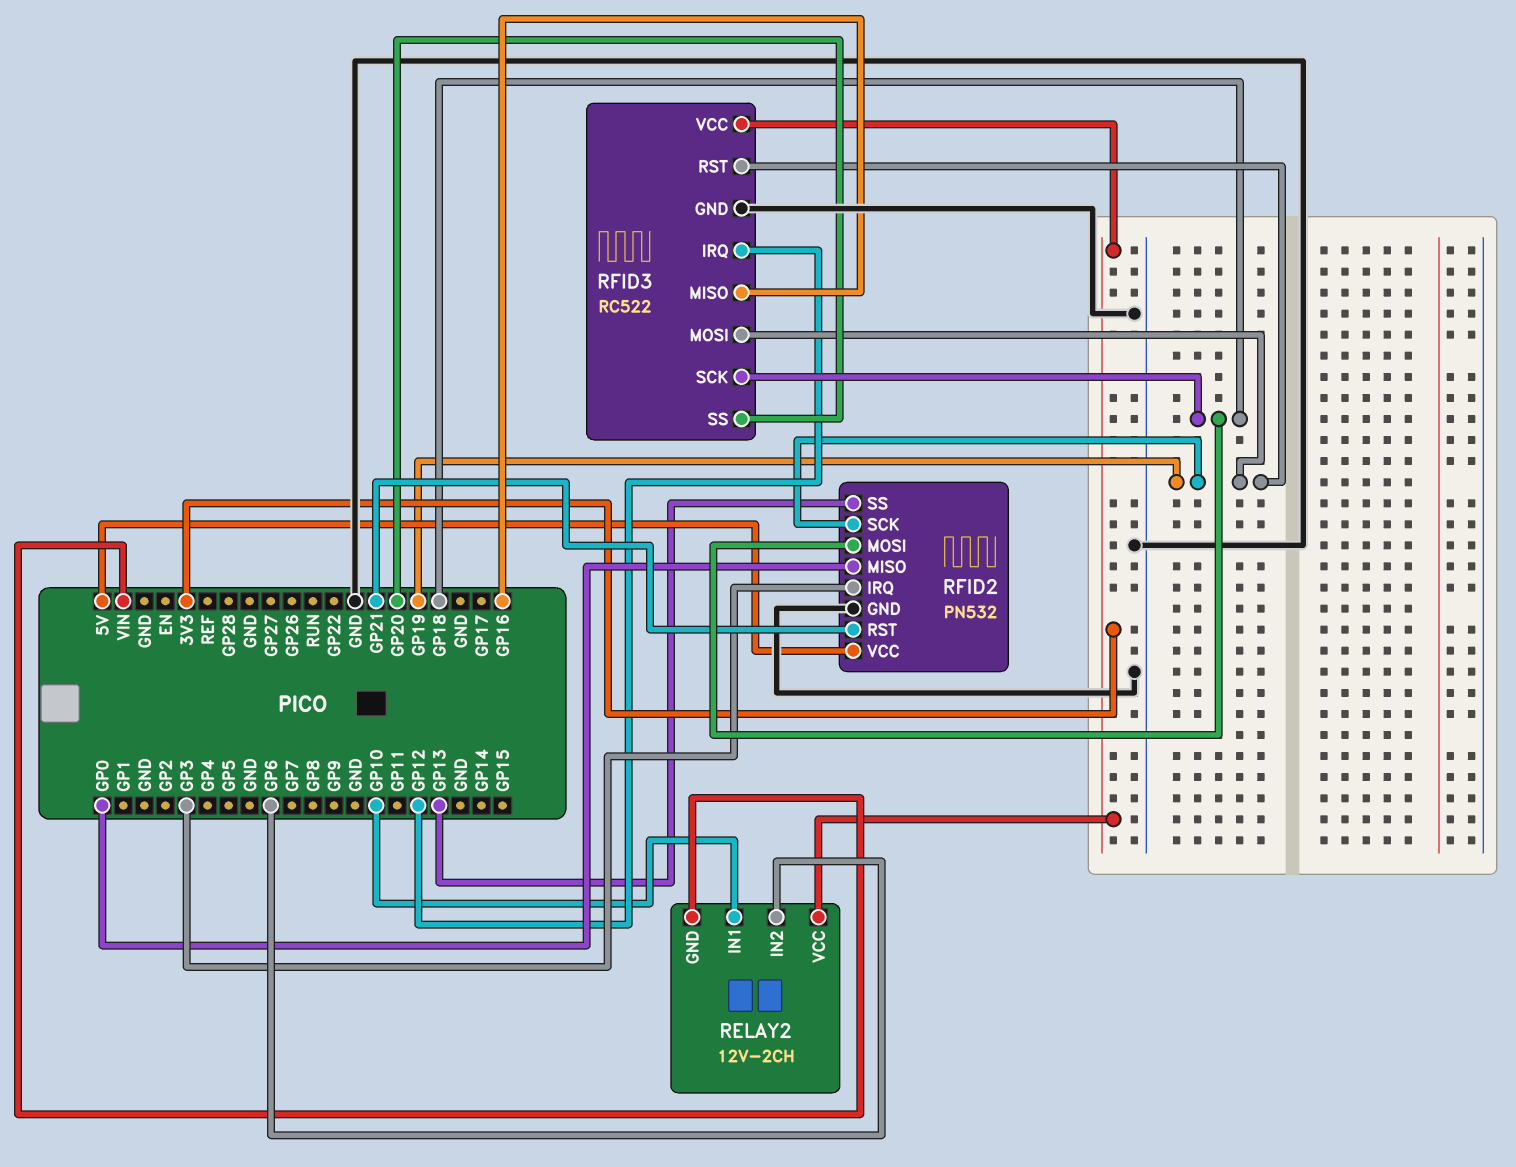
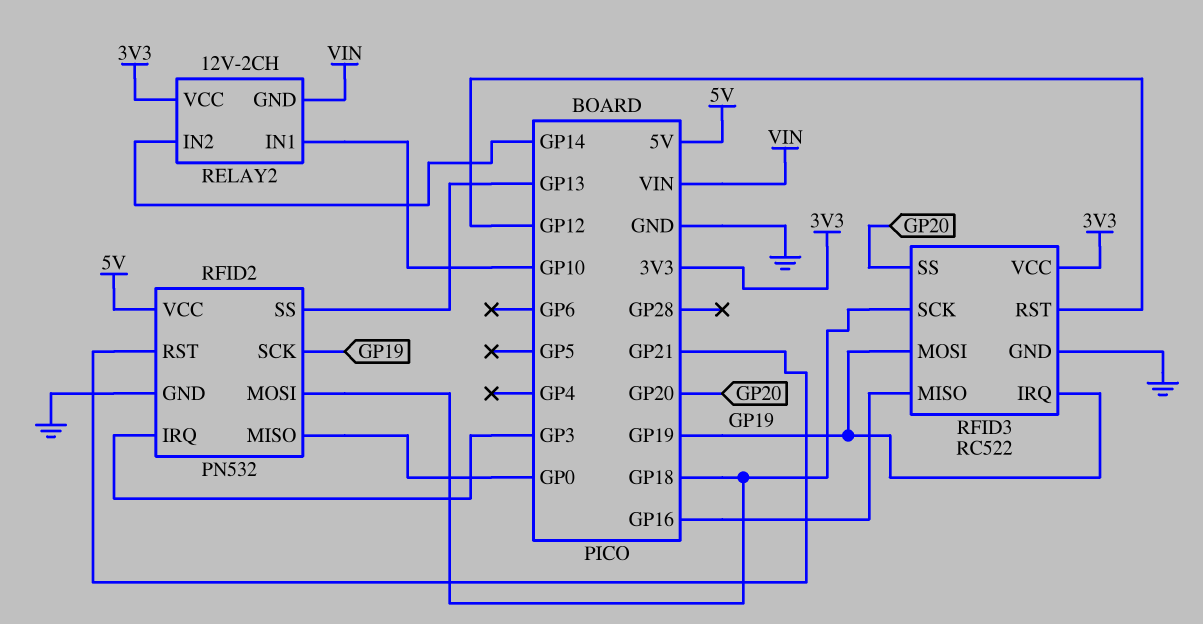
RELAY2 pin IN2: GP6 -> GP14
RFID3 pin IRQ: GP12 -> GP19
RFID3 pin RST: GP19 -> GP12

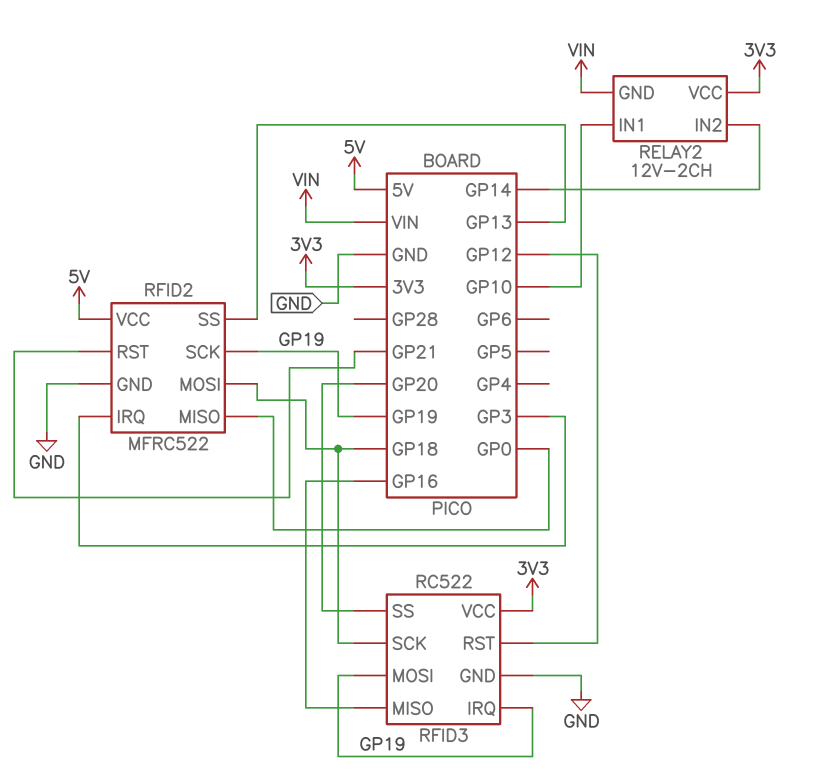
RFID2: PN532 -> MFRC522

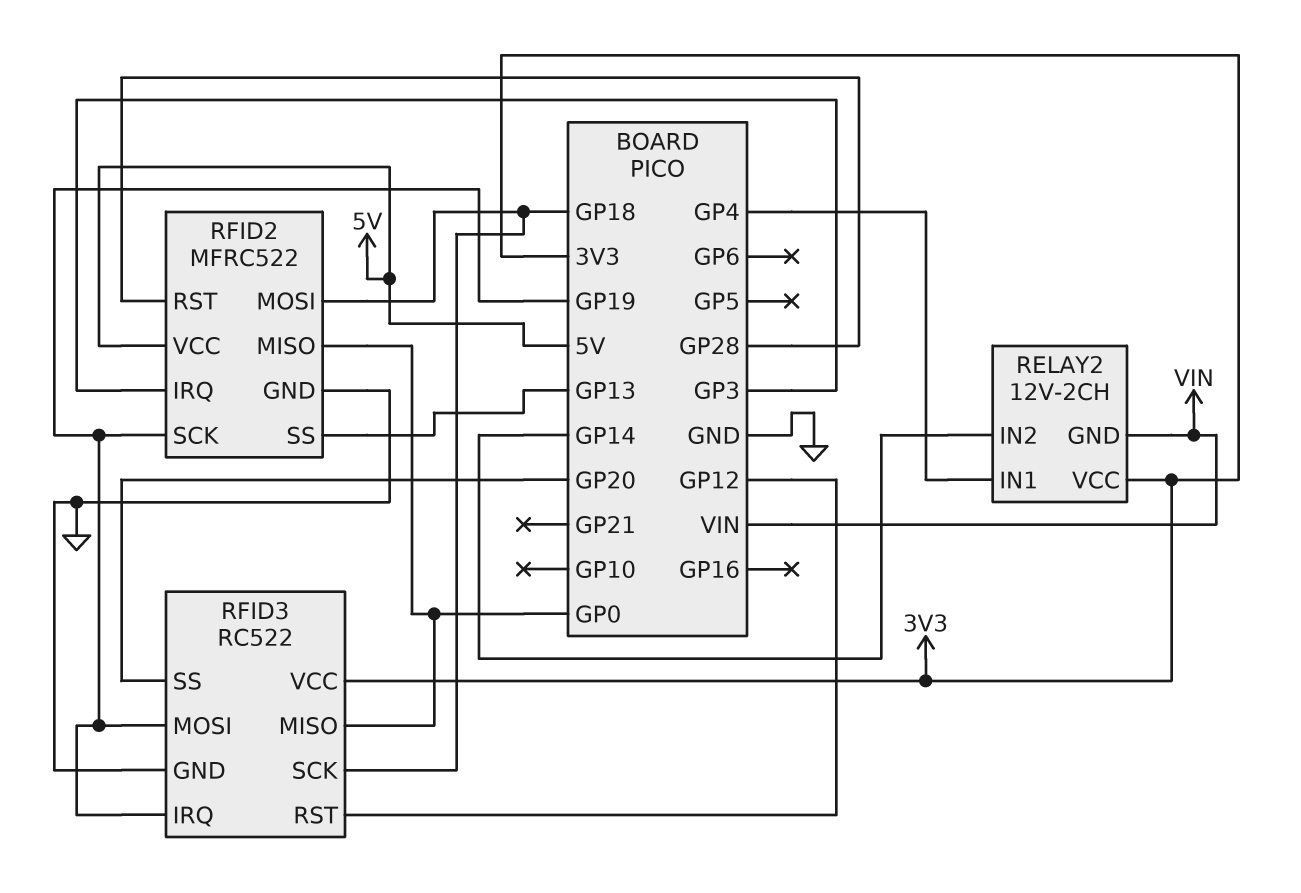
RELAY2 pin IN1: GP10 -> GP4
RFID2 pin RST: GP21 -> GP28
RFID3 pin MISO: GP16 -> GP0

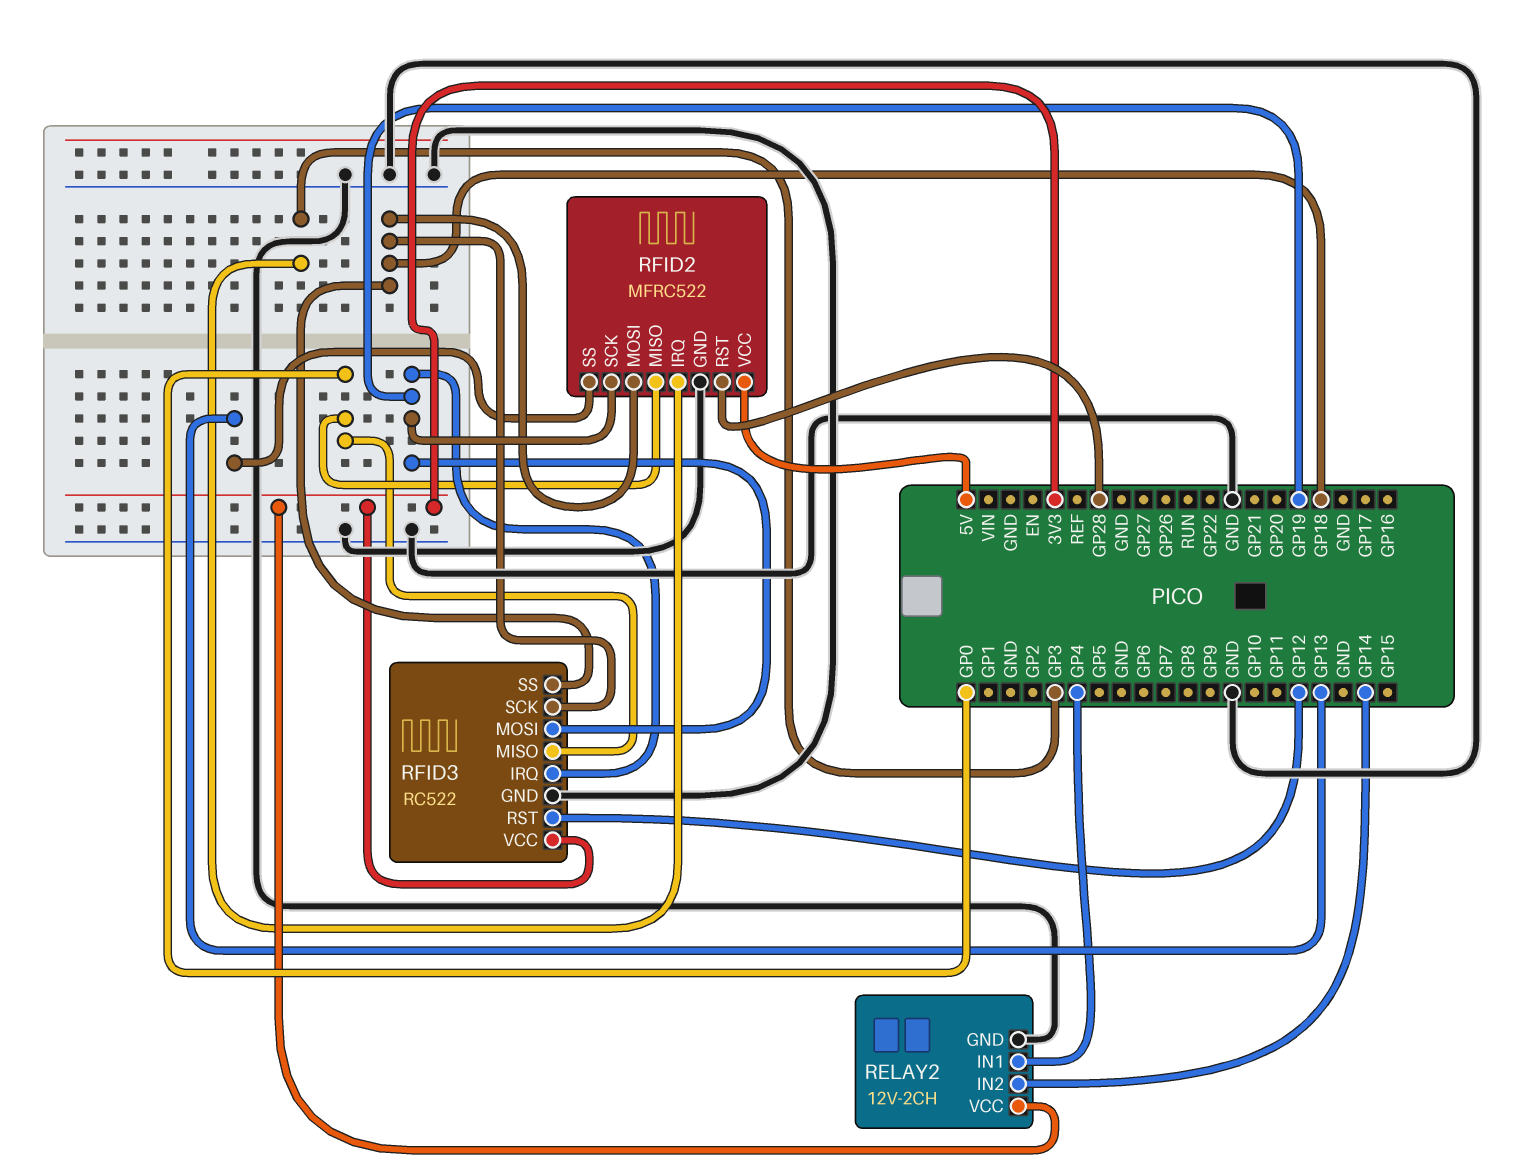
RELAY2 pin GND: VIN -> GND
RFID3 pin SS: GP20 -> GP18

